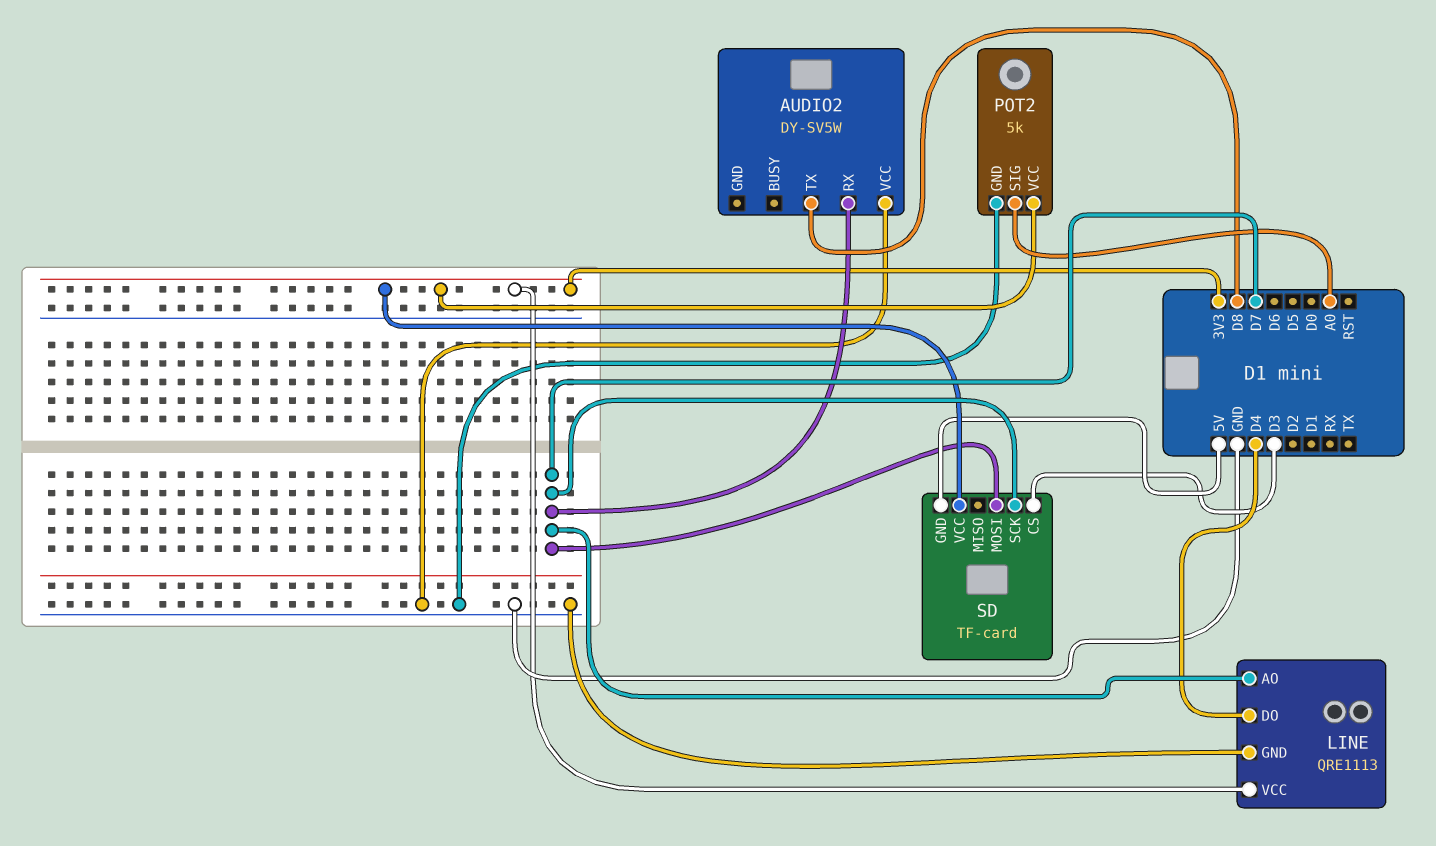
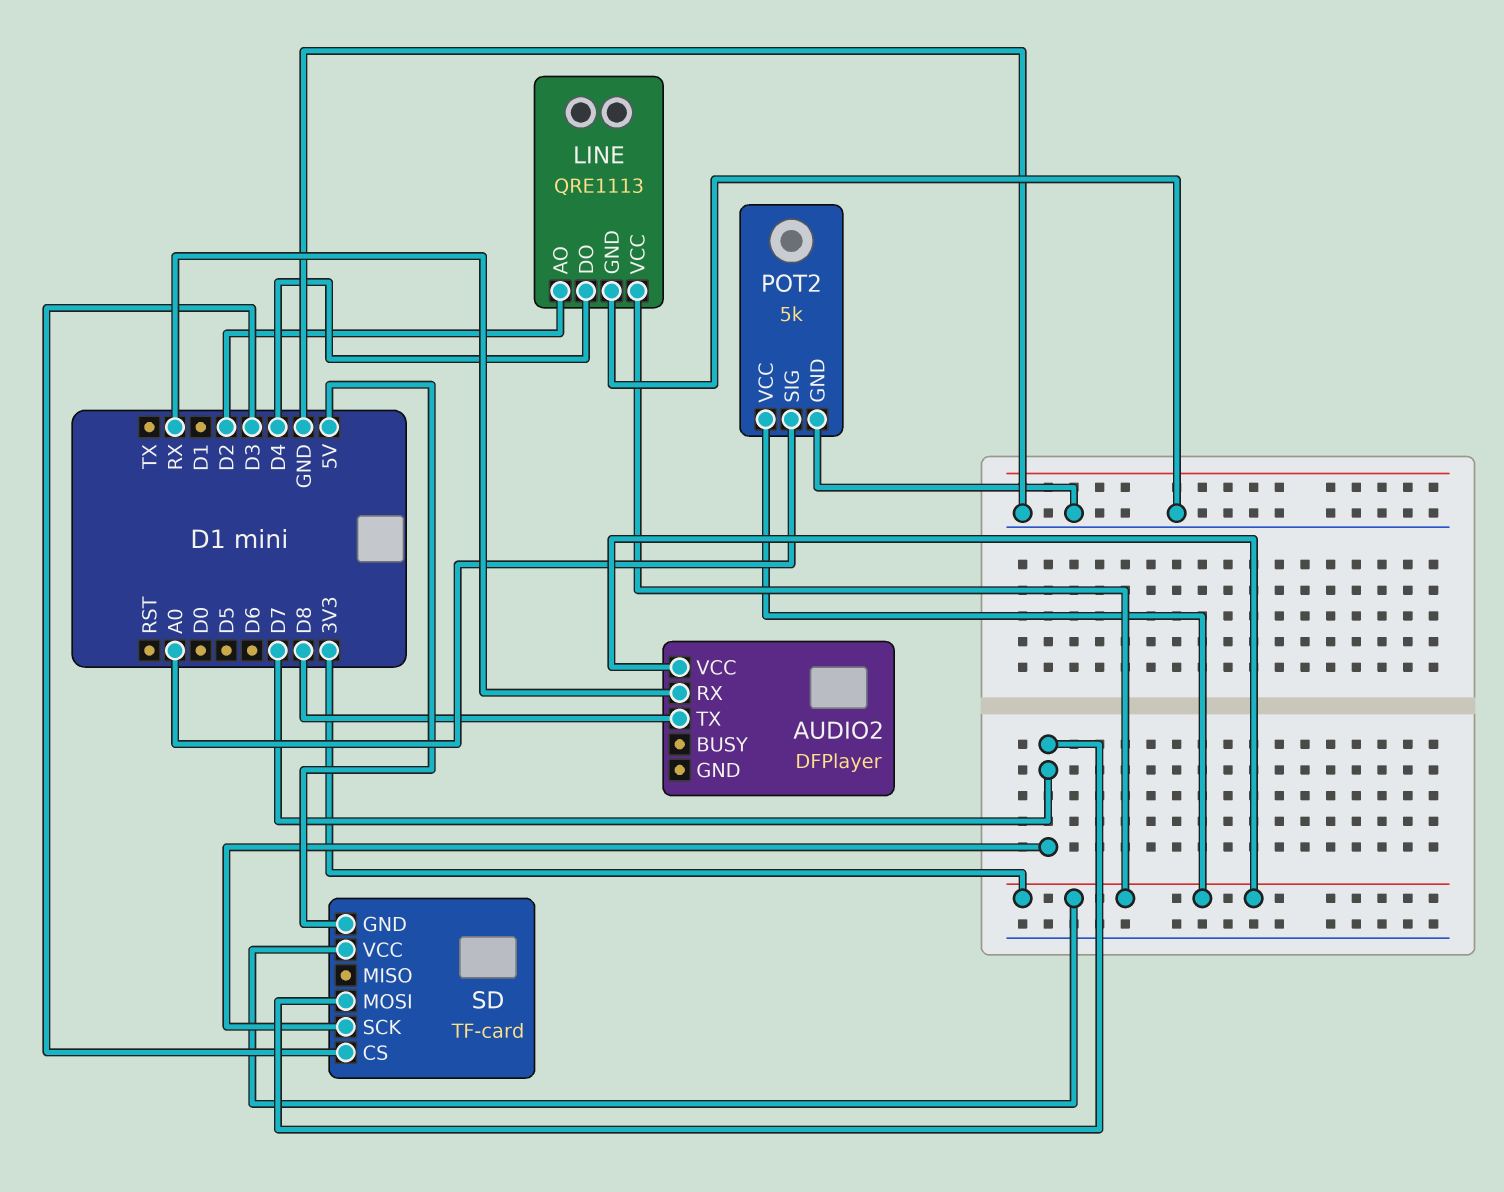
AUDIO2: DY-SV5W -> DFPlayer
AUDIO2 pin RX: D7 -> RX
AUDIO2 pin VCC: GND -> 3V3
LINE pin AO: D7 -> D2

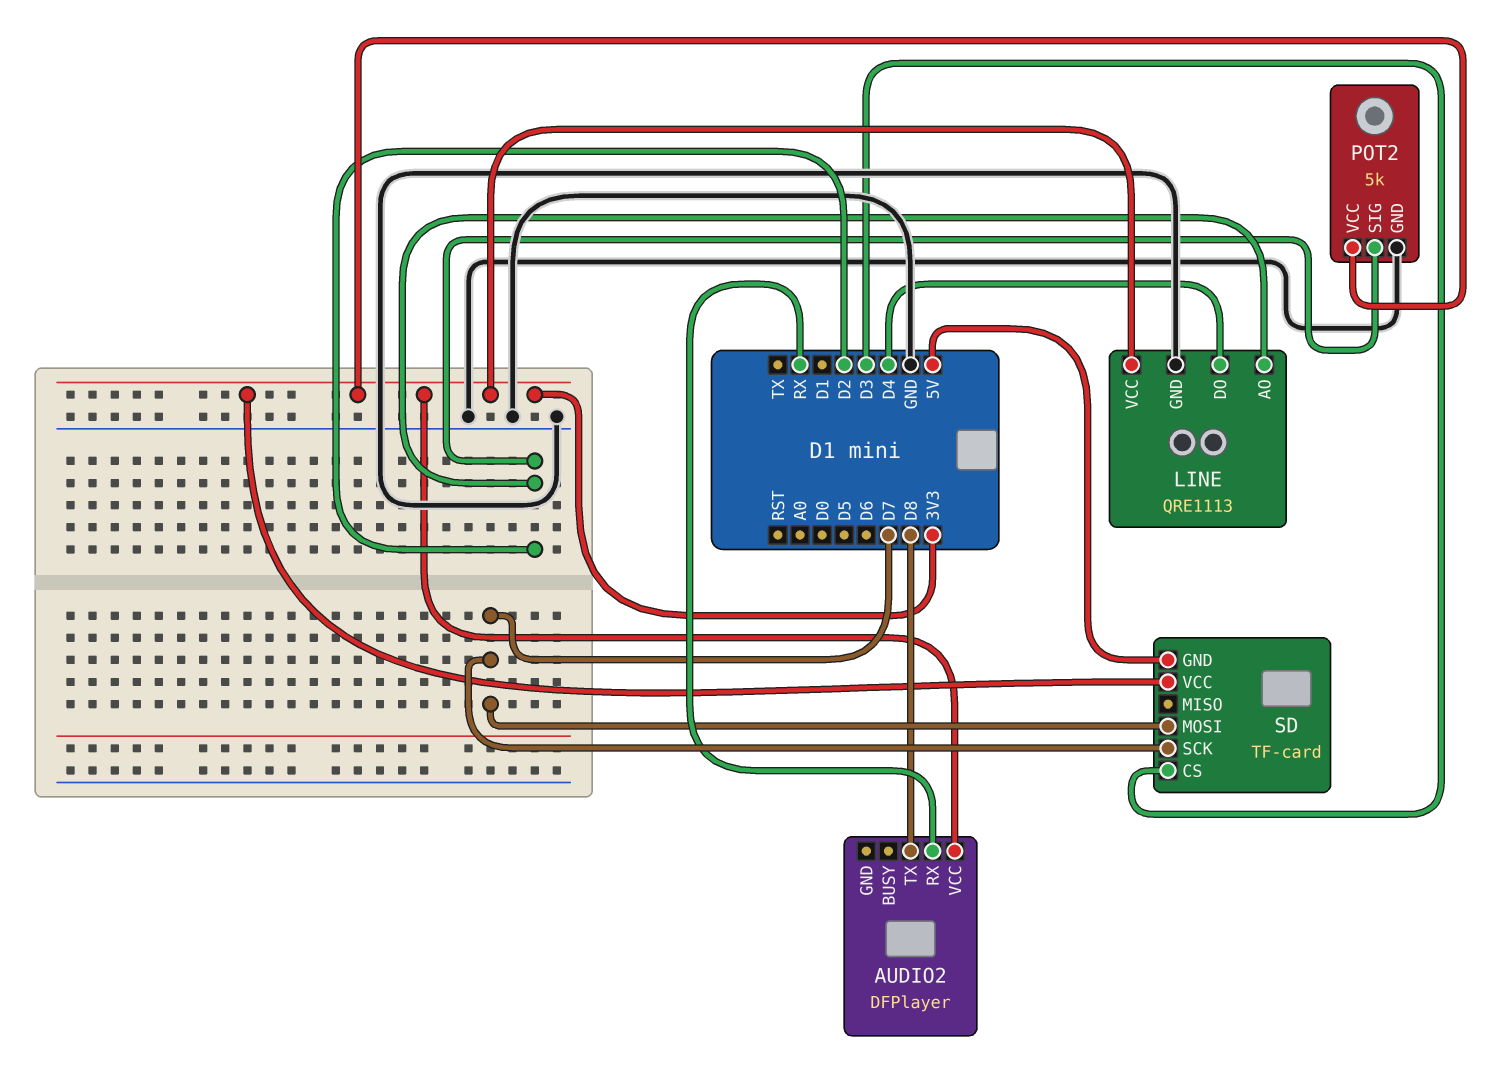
POT2 pin SIG: A0 -> D2

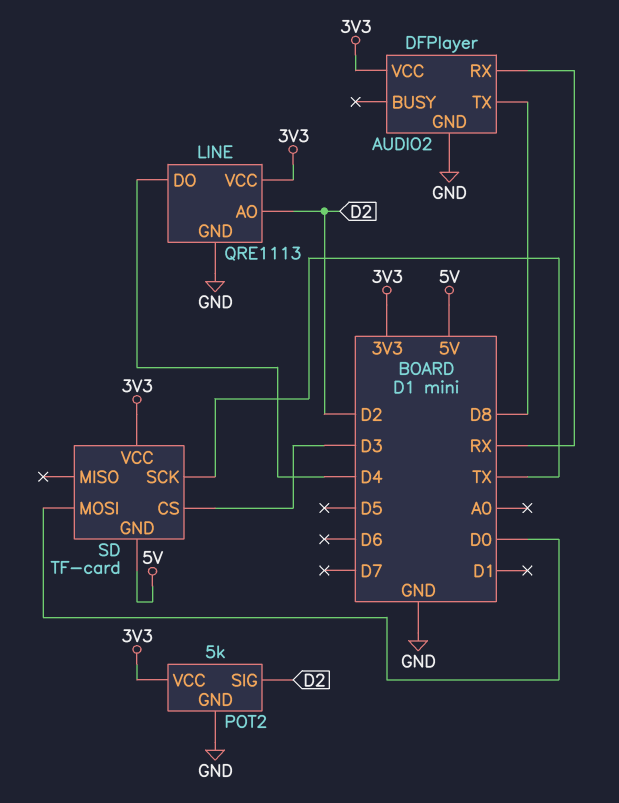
AUDIO2 pin GND: none -> GND
SD pin MOSI: D7 -> D0
SD pin SCK: D7 -> TX

